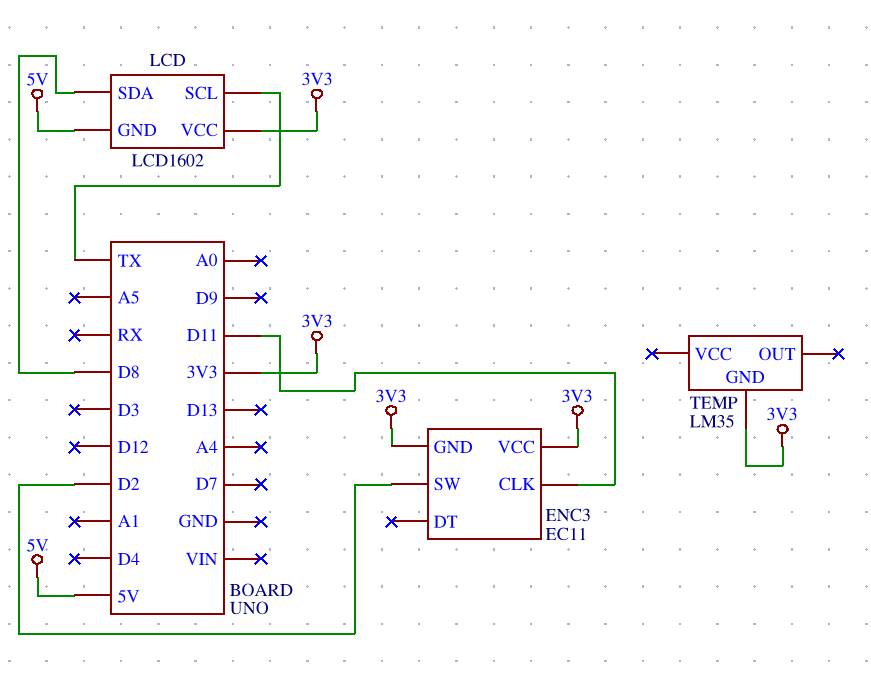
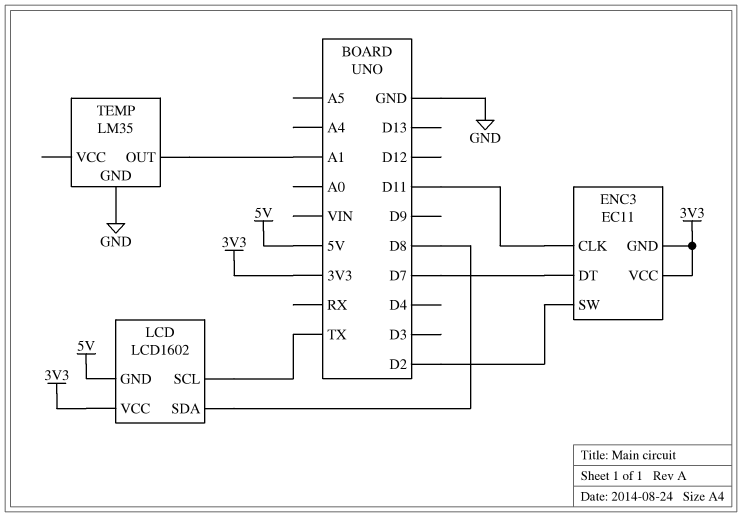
ENC3 pin DT: none -> D7
TEMP pin GND: 3V3 -> GND
TEMP pin OUT: none -> A1

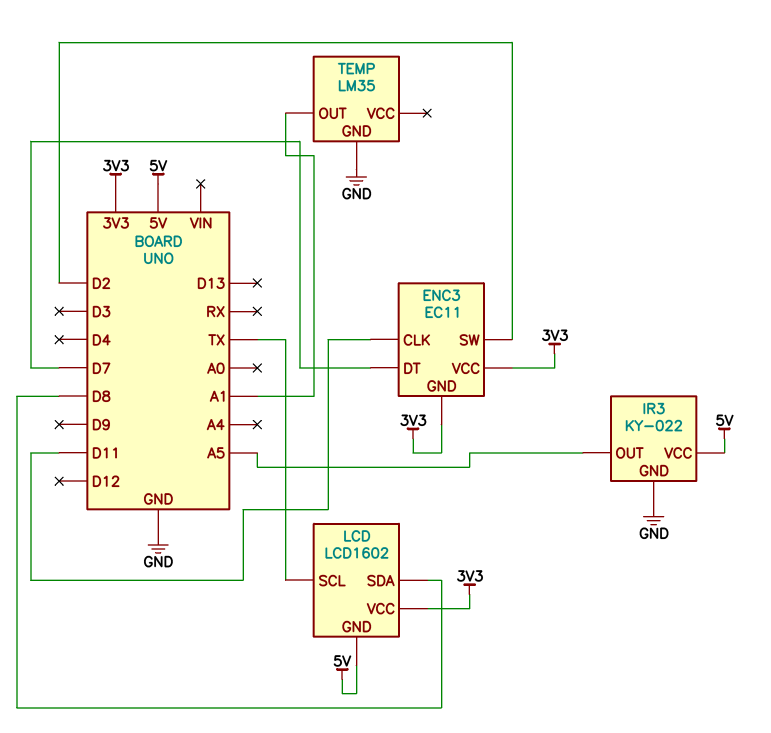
IR3: none -> KY-022
IR3 pin GND: none -> GND
IR3 pin OUT: none -> A5
IR3 pin VCC: none -> 5V

